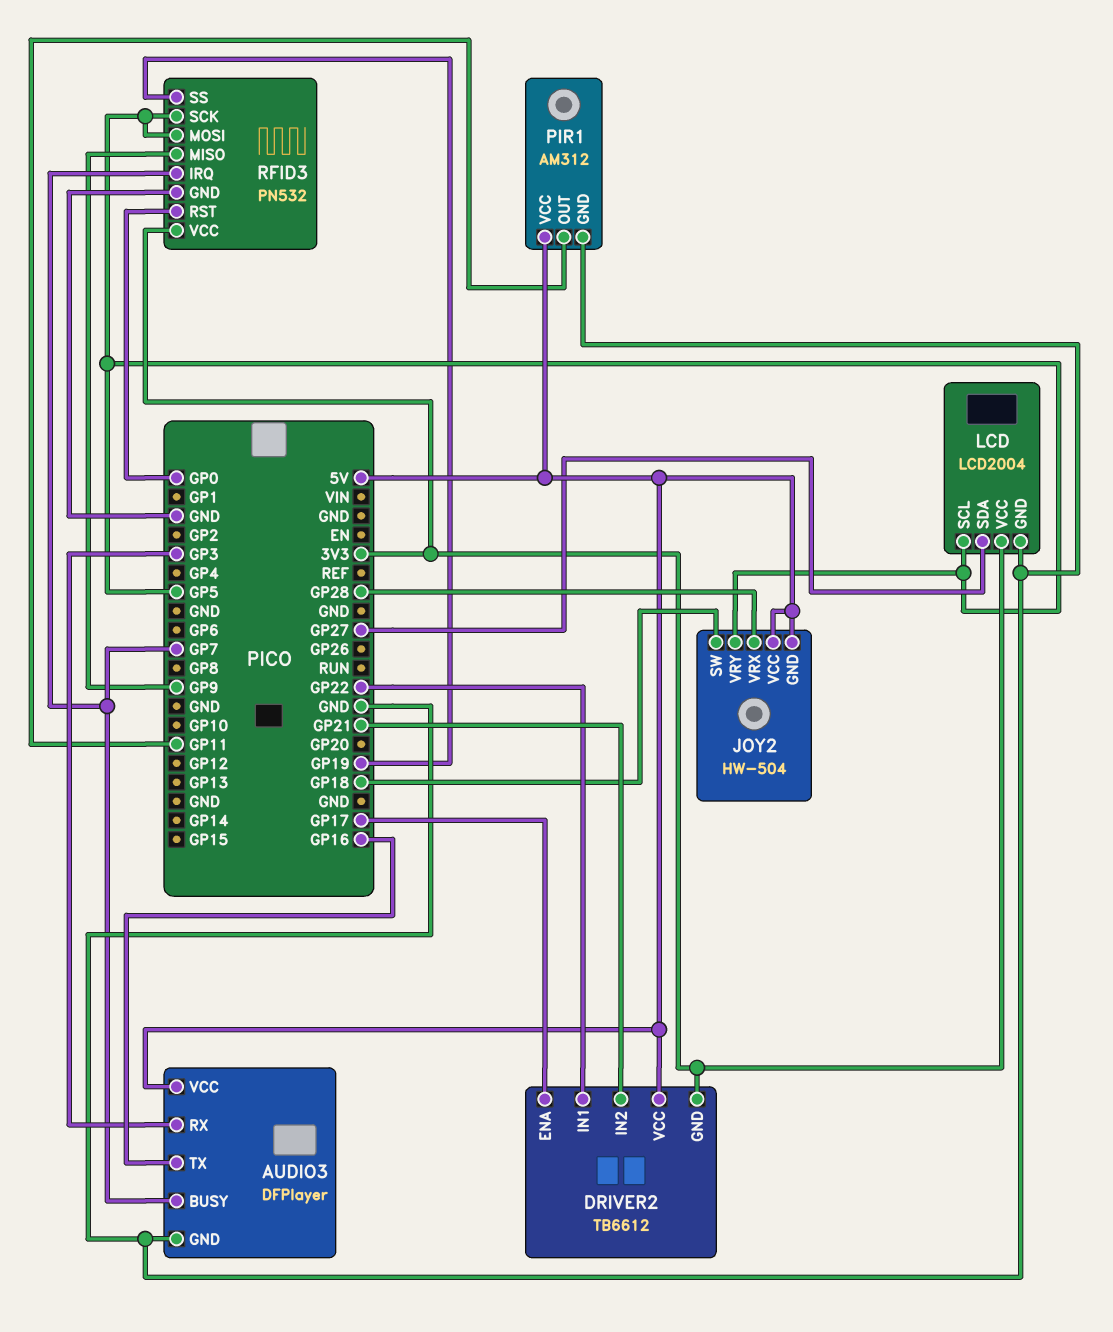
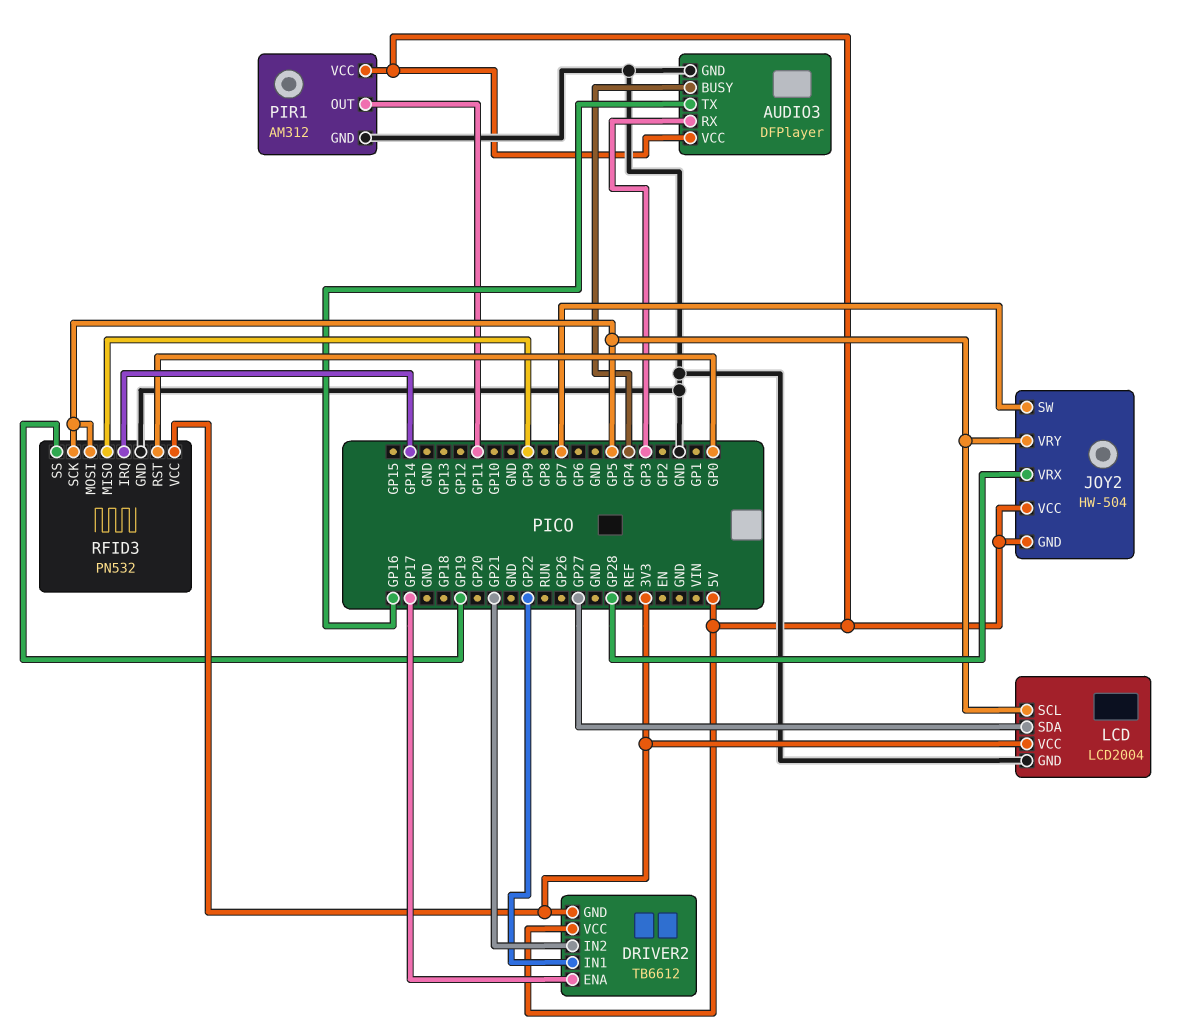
AUDIO3 pin BUSY: GP7 -> GP4
JOY2 pin SW: GP18 -> GP7
RFID3 pin IRQ: GP7 -> GP14

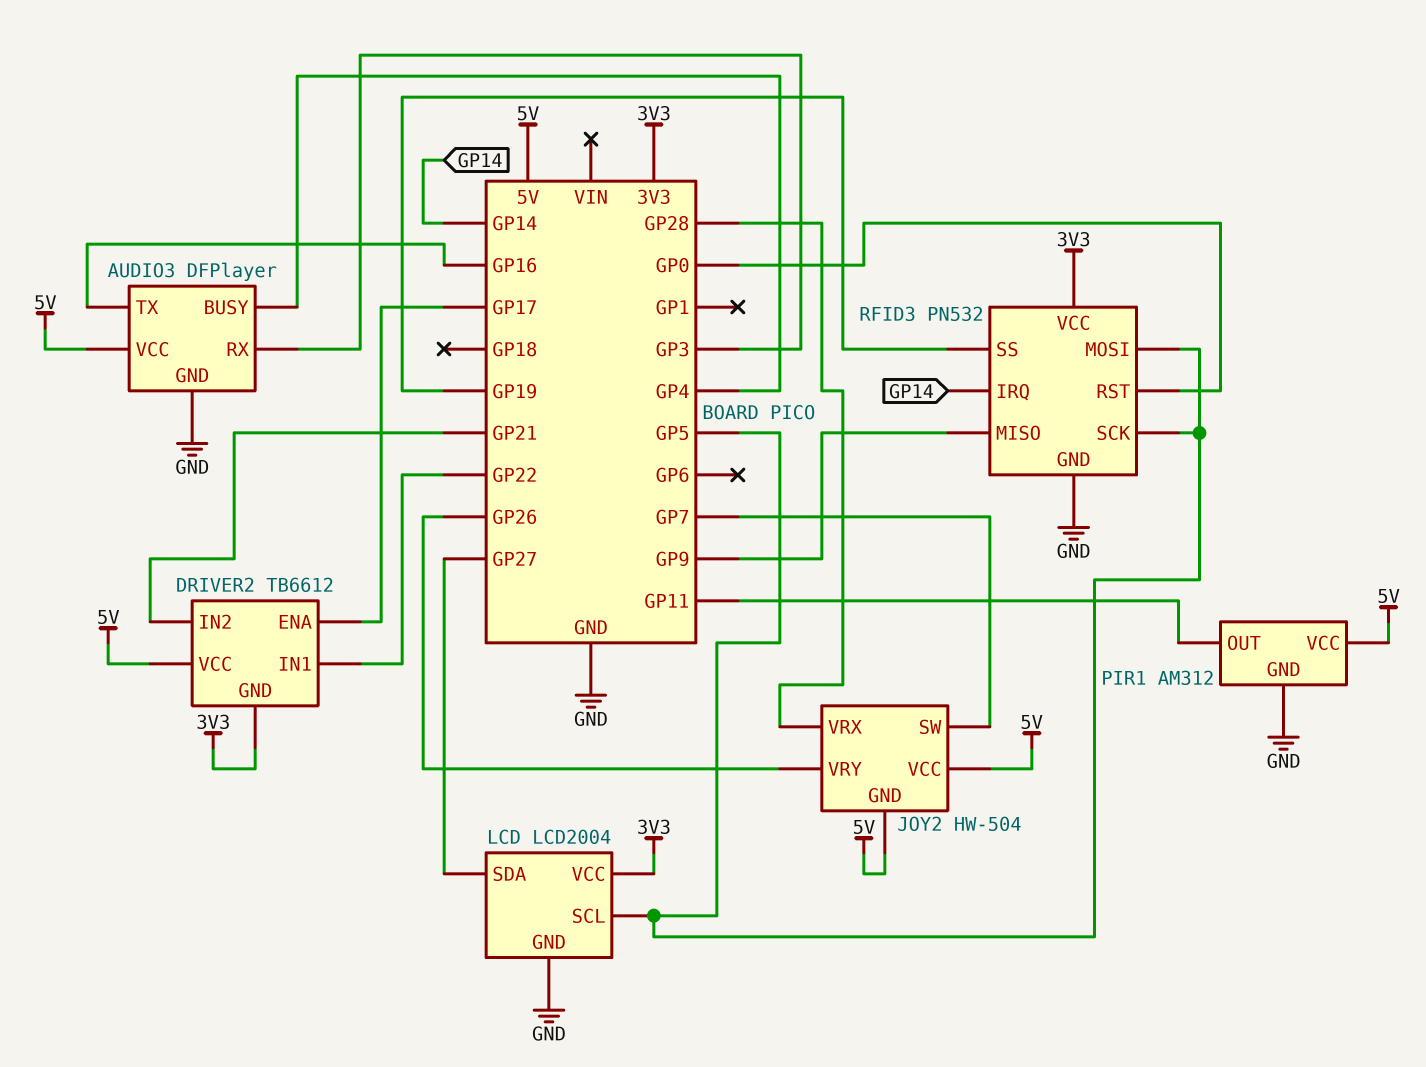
JOY2 pin VRY: GP5 -> GP26

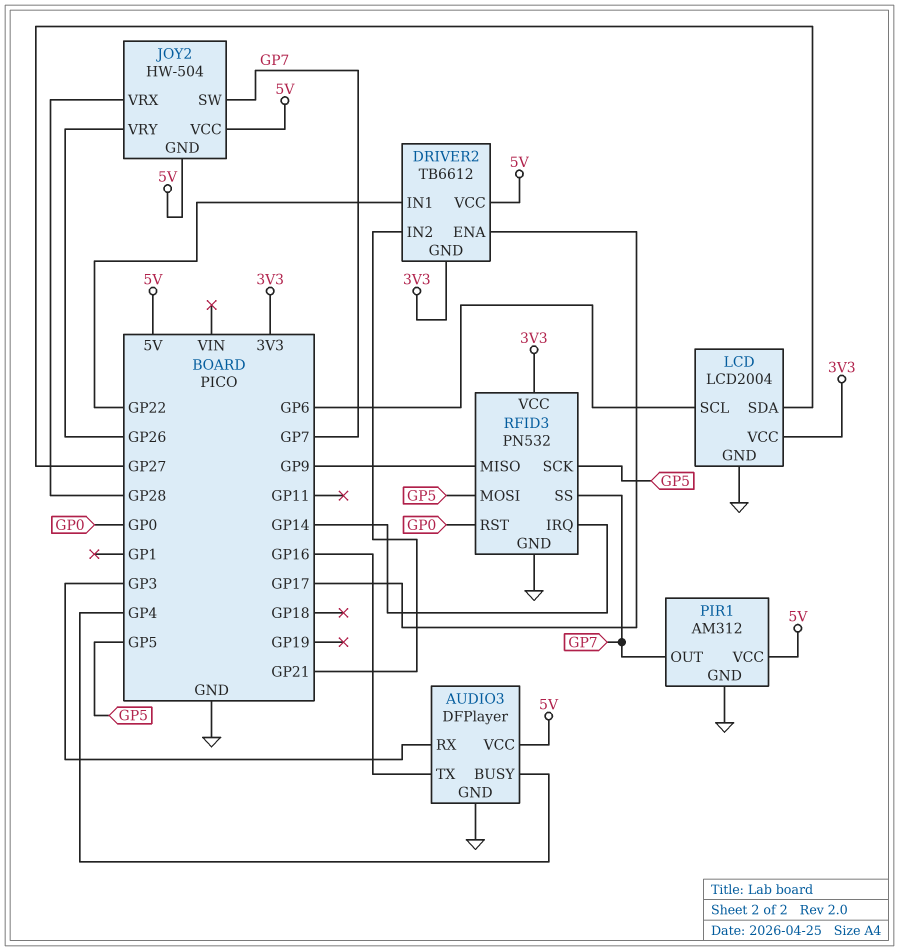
LCD pin SCL: GP5 -> GP6
PIR1 pin OUT: GP11 -> GP7
RFID3 pin SS: GP19 -> GP7

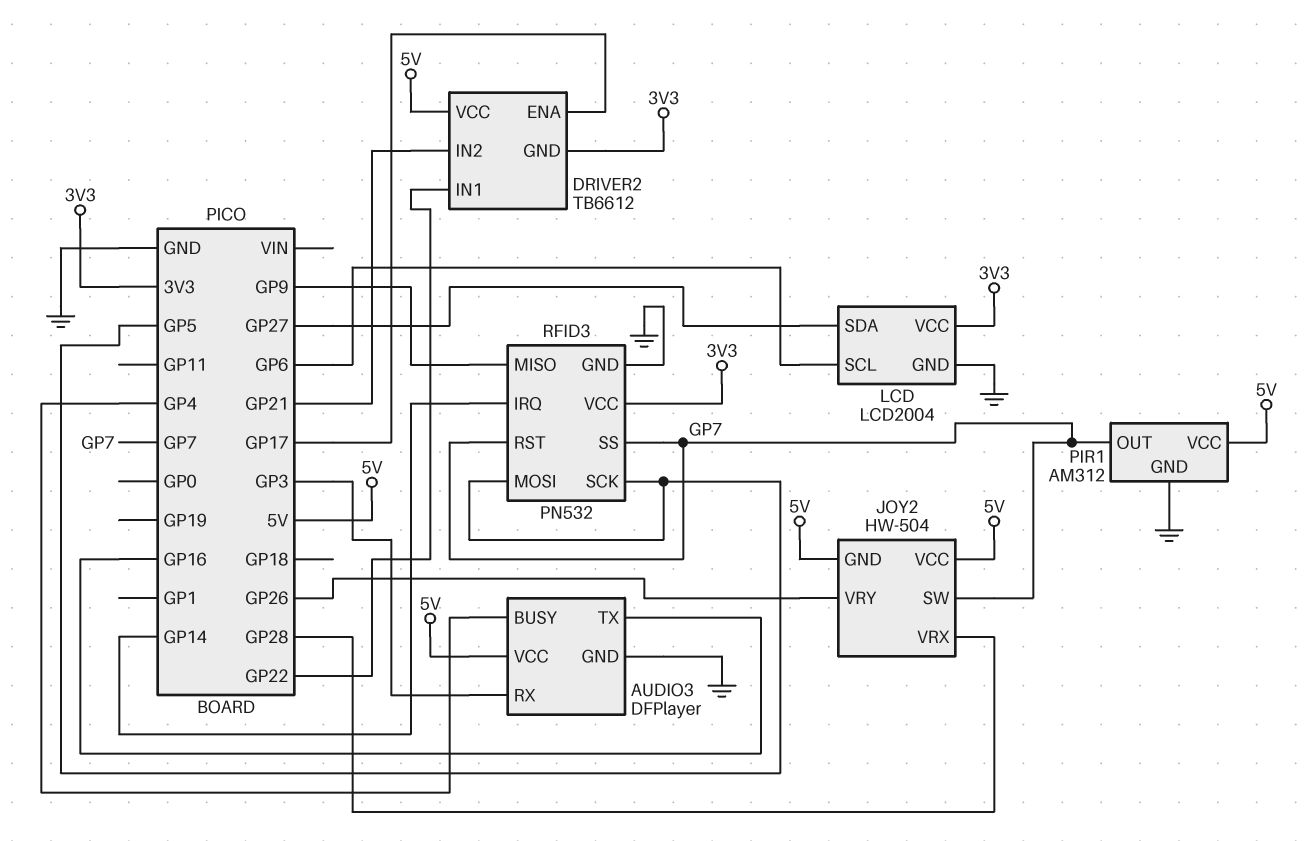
RFID3 pin RST: GP0 -> GP7

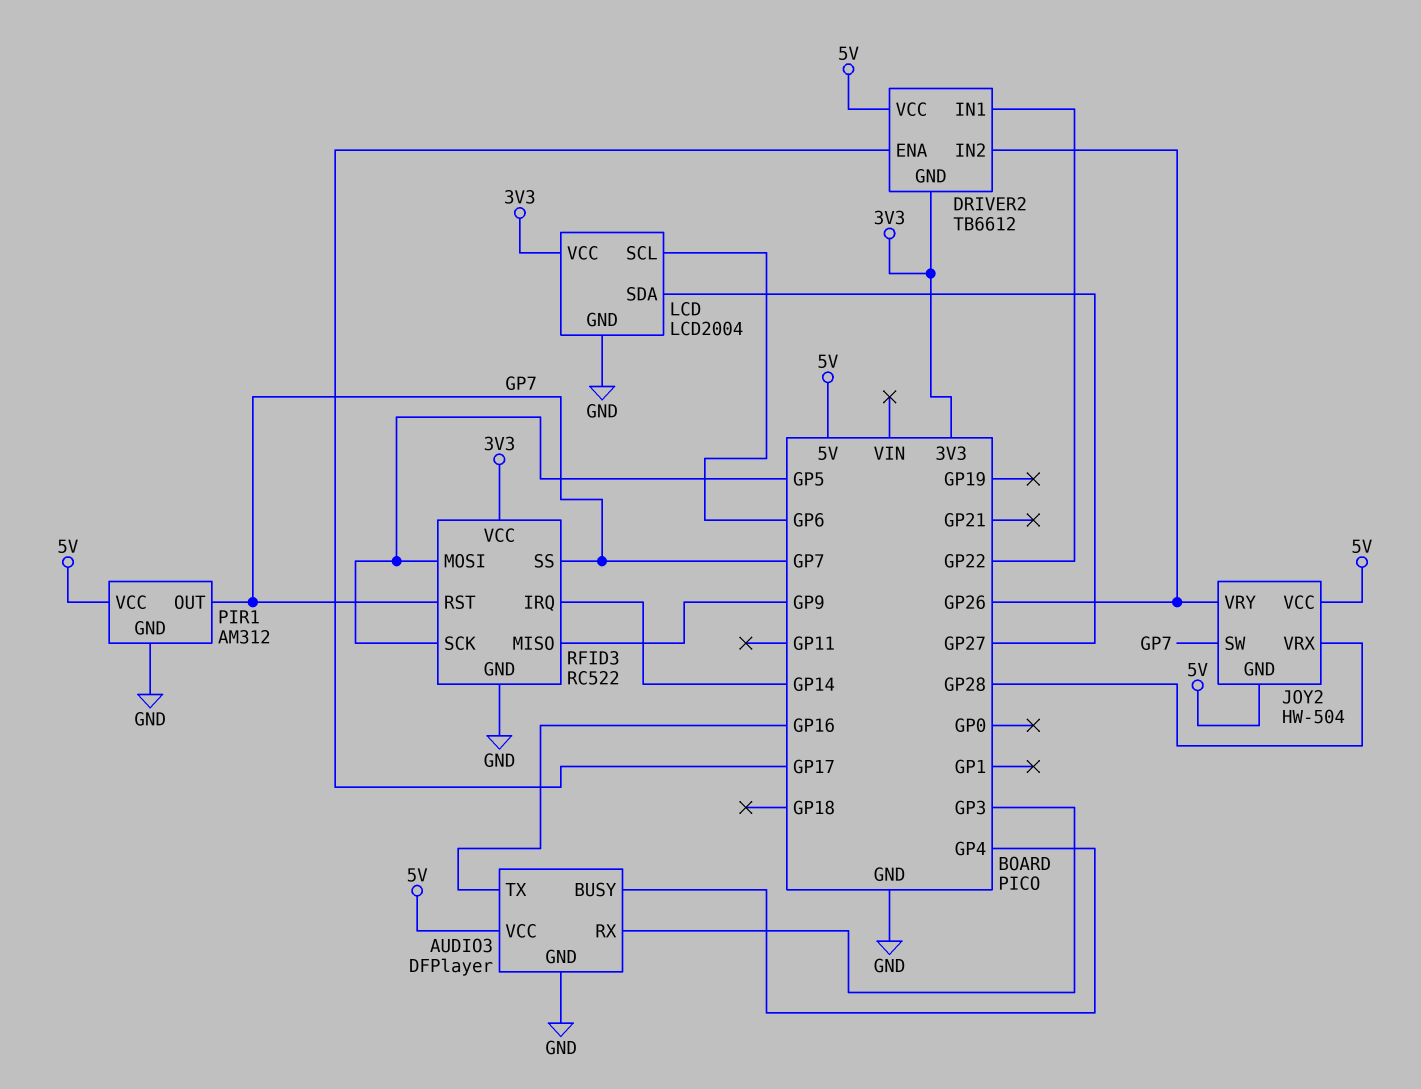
DRIVER2 pin IN2: GP21 -> GP26
RFID3: PN532 -> RC522

